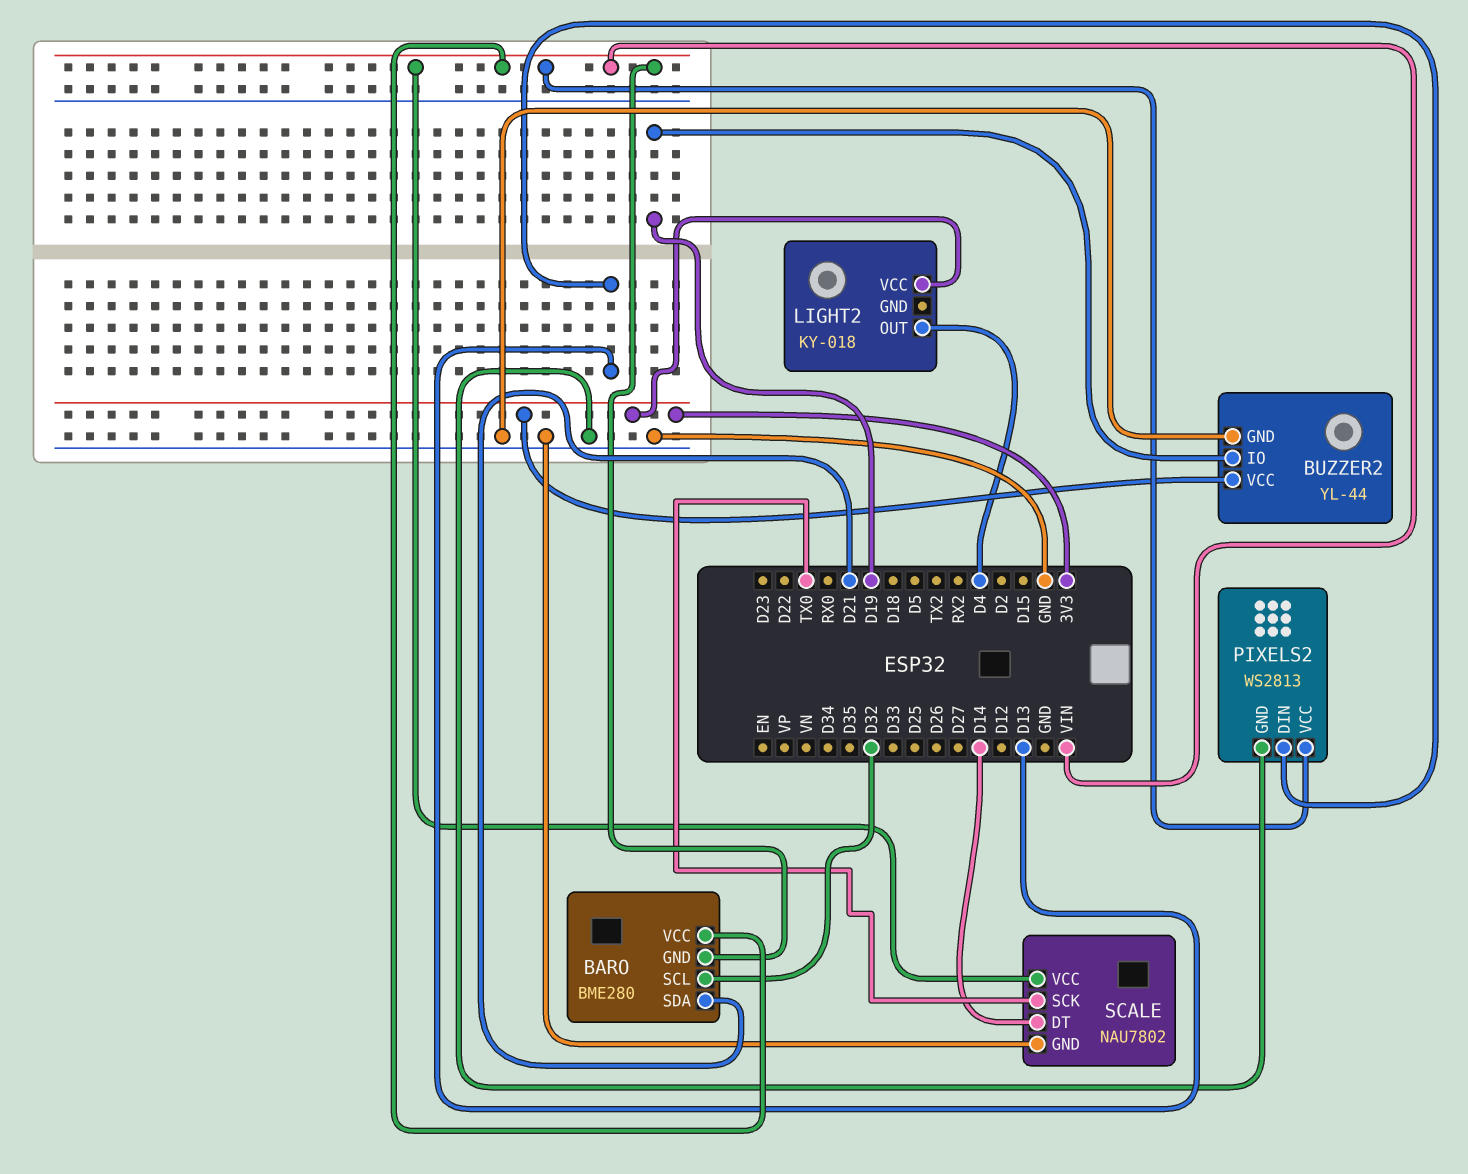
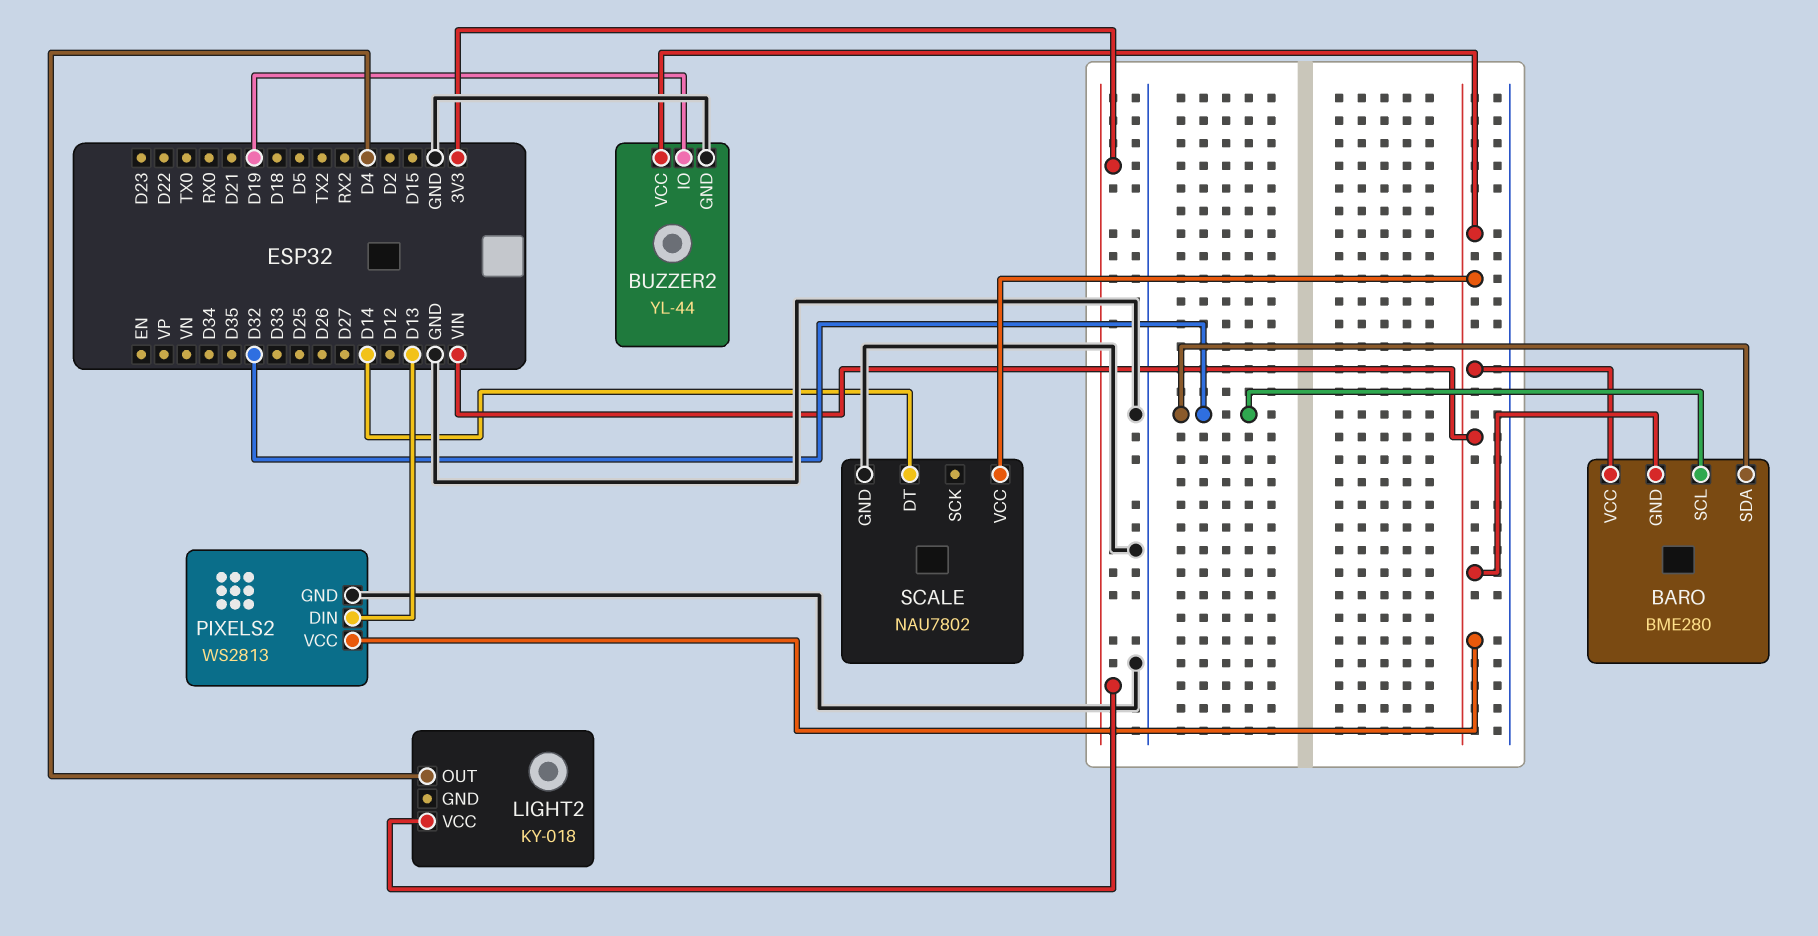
BARO pin SDA: D21 -> D32
BUZZER2 pin VCC: 3V3 -> VIN
SCALE pin SCK: TX0 -> none

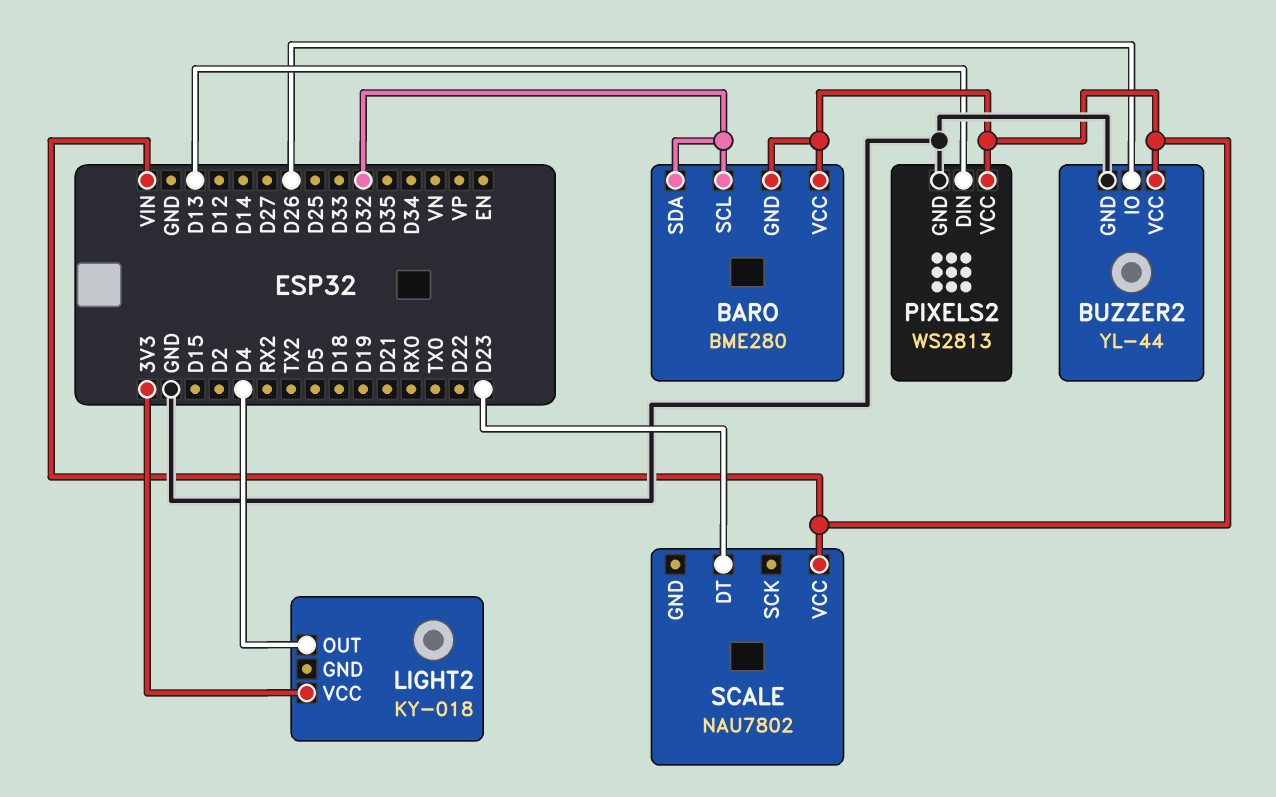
BUZZER2 pin IO: D19 -> D26
SCALE pin DT: D14 -> D23
SCALE pin GND: GND -> none

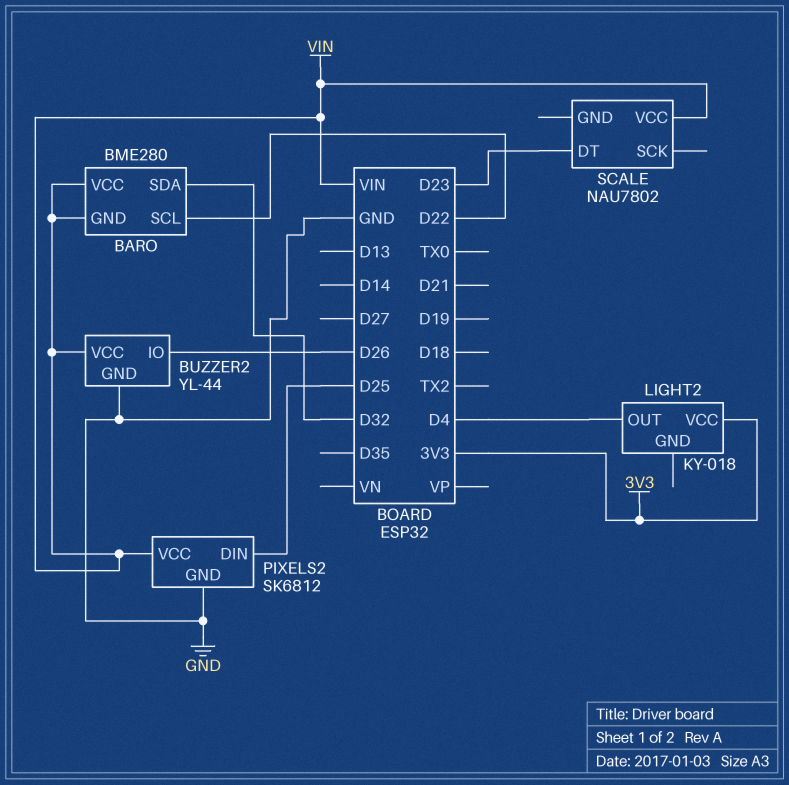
BARO pin SCL: D32 -> D22
PIXELS2: WS2813 -> SK6812
PIXELS2 pin DIN: D13 -> D25

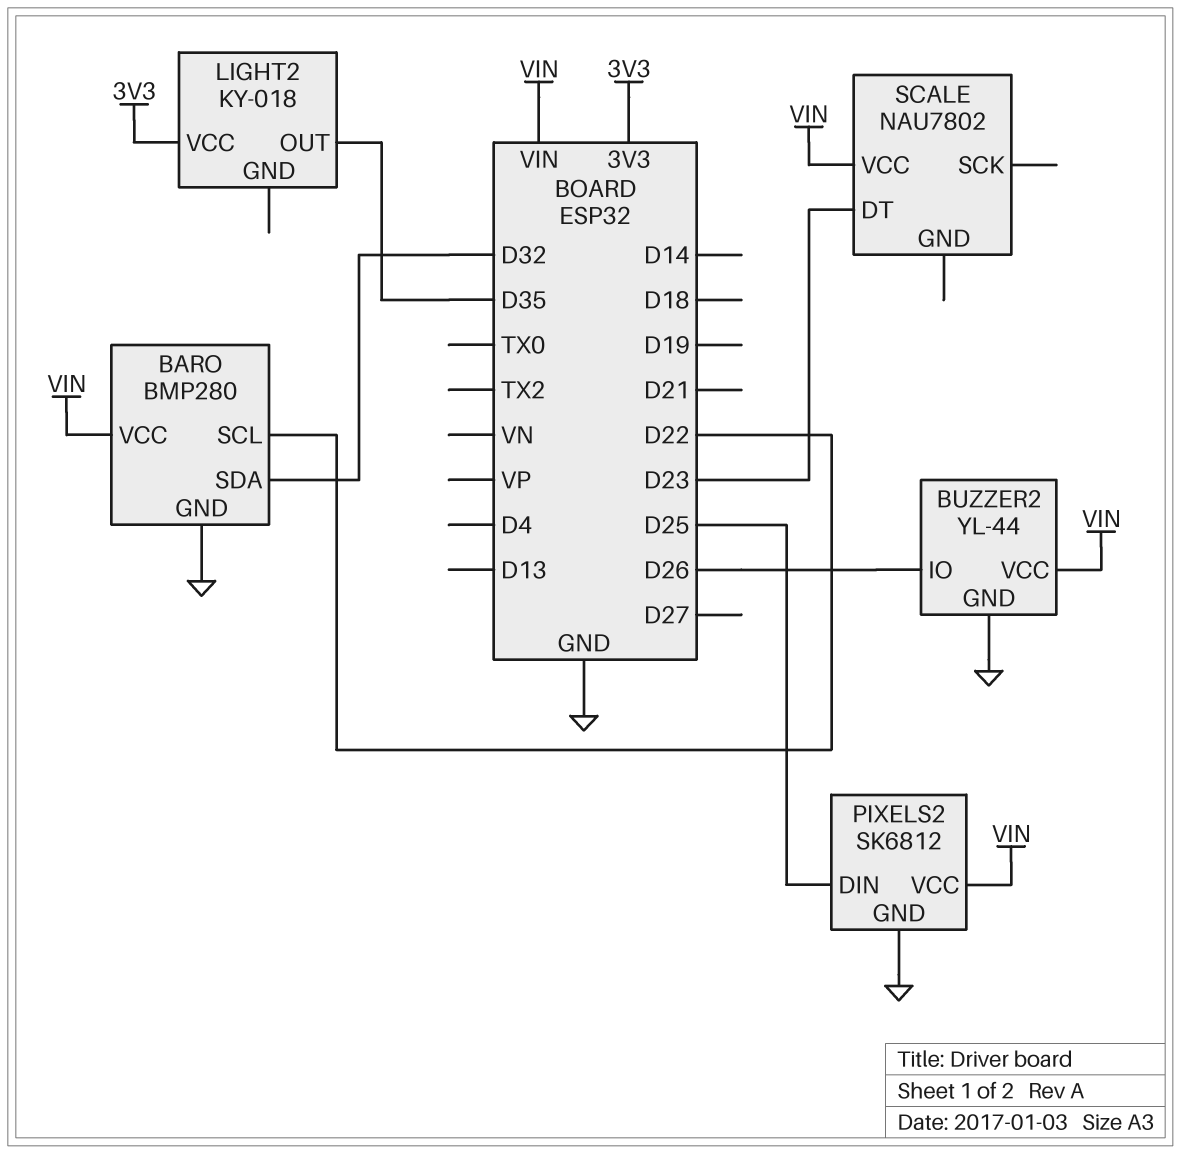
BARO: BME280 -> BMP280
BARO pin GND: VIN -> GND
LIGHT2 pin OUT: D4 -> D35

